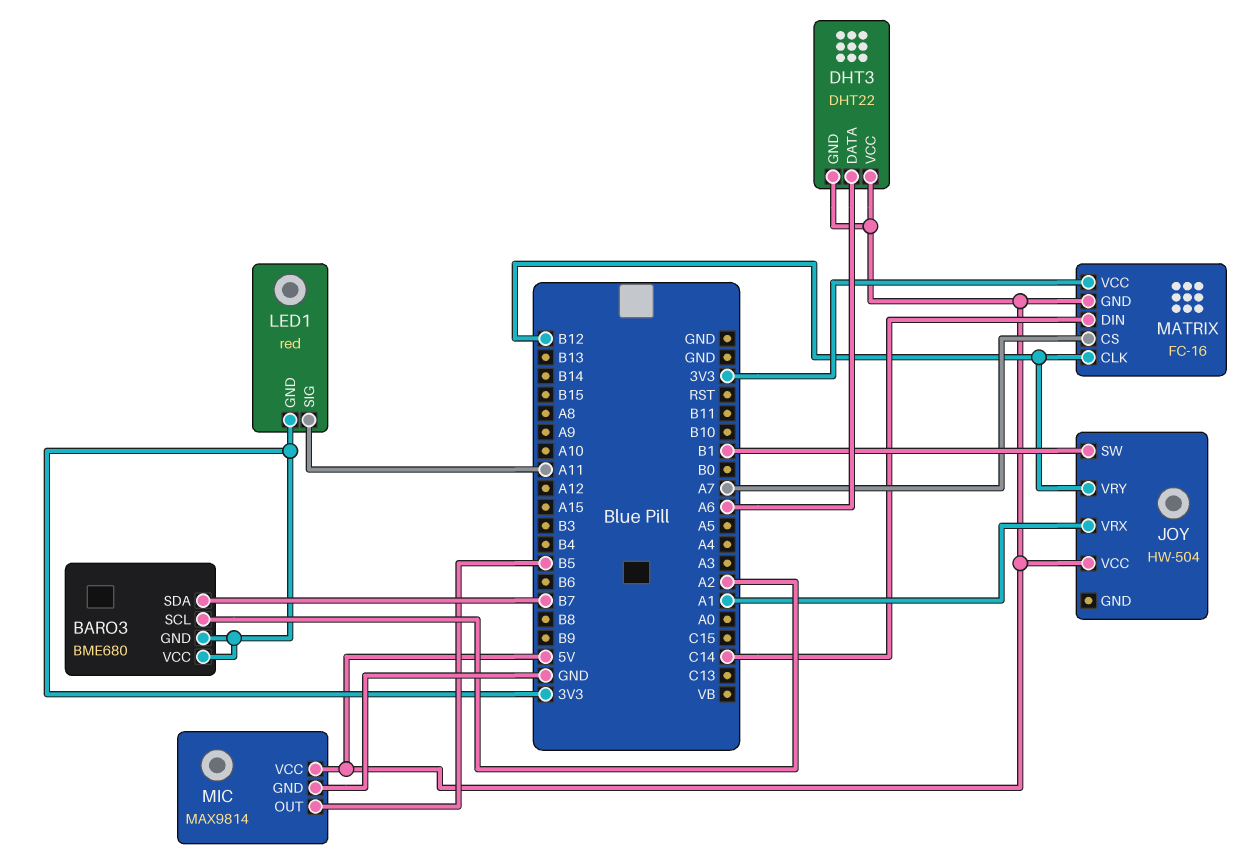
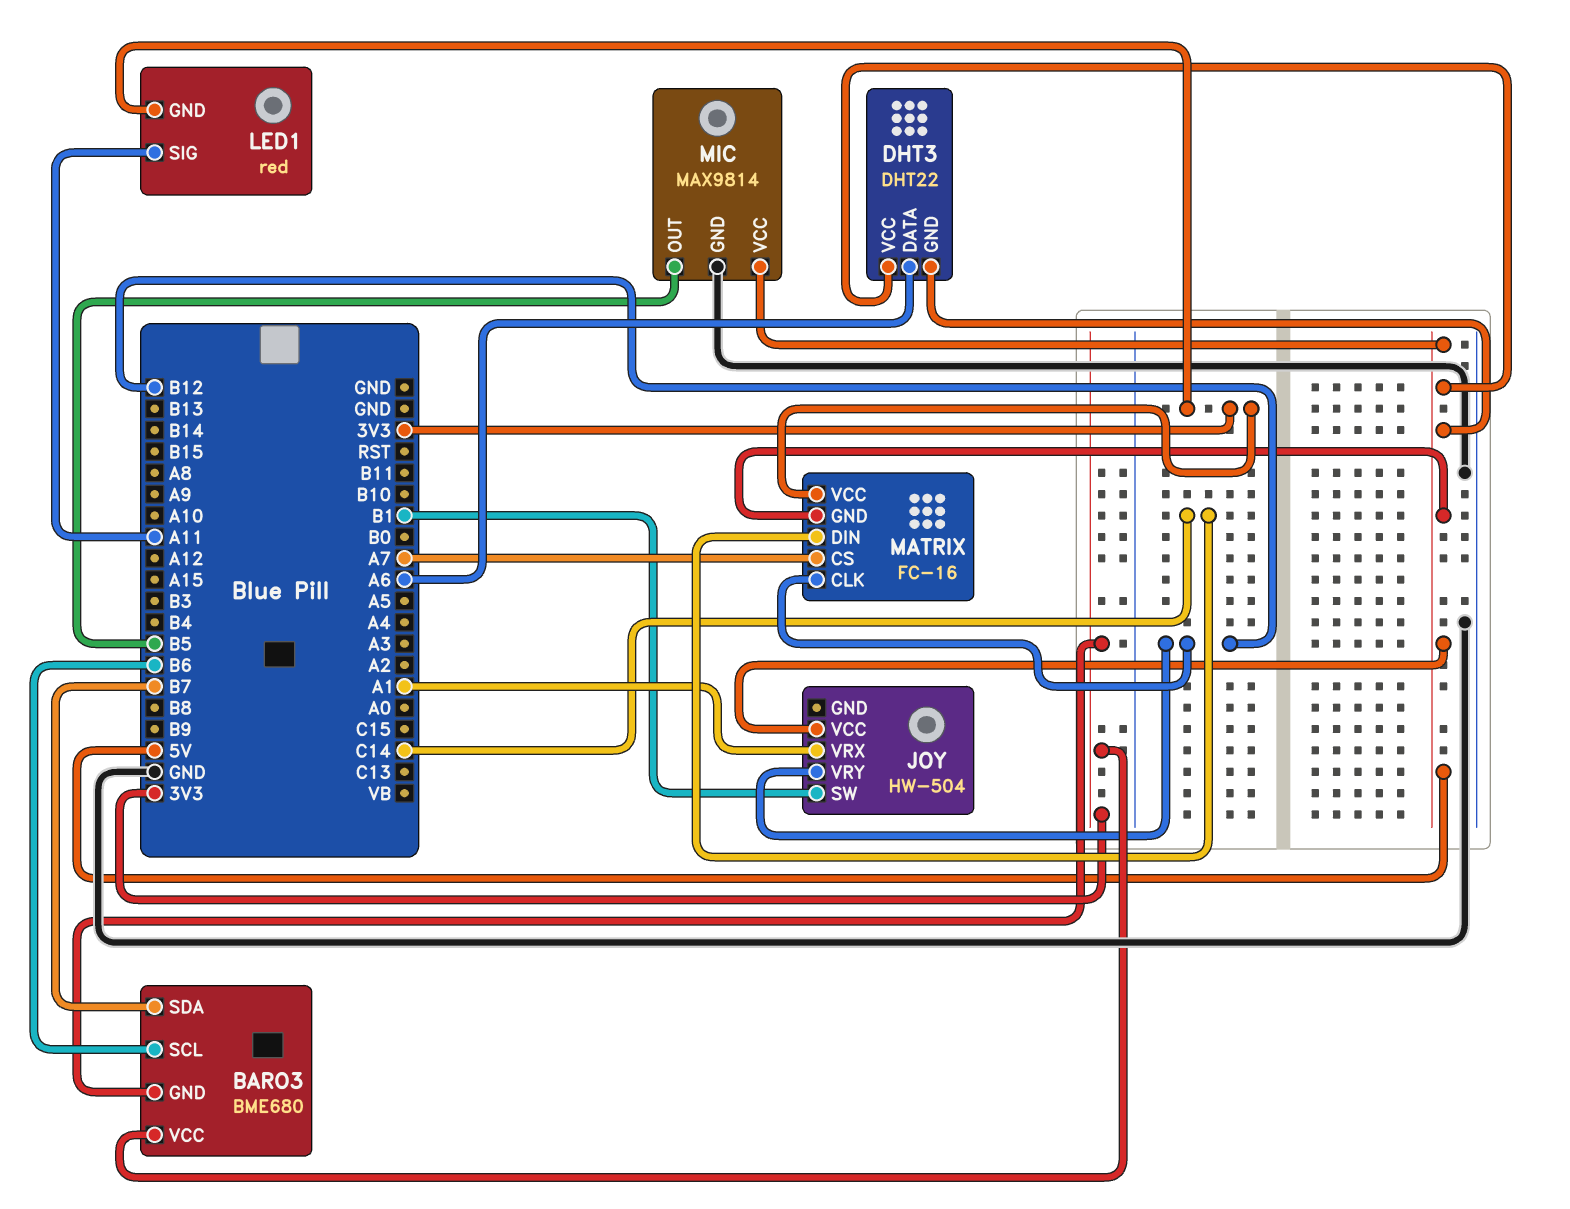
BARO3 pin SCL: A2 -> B6

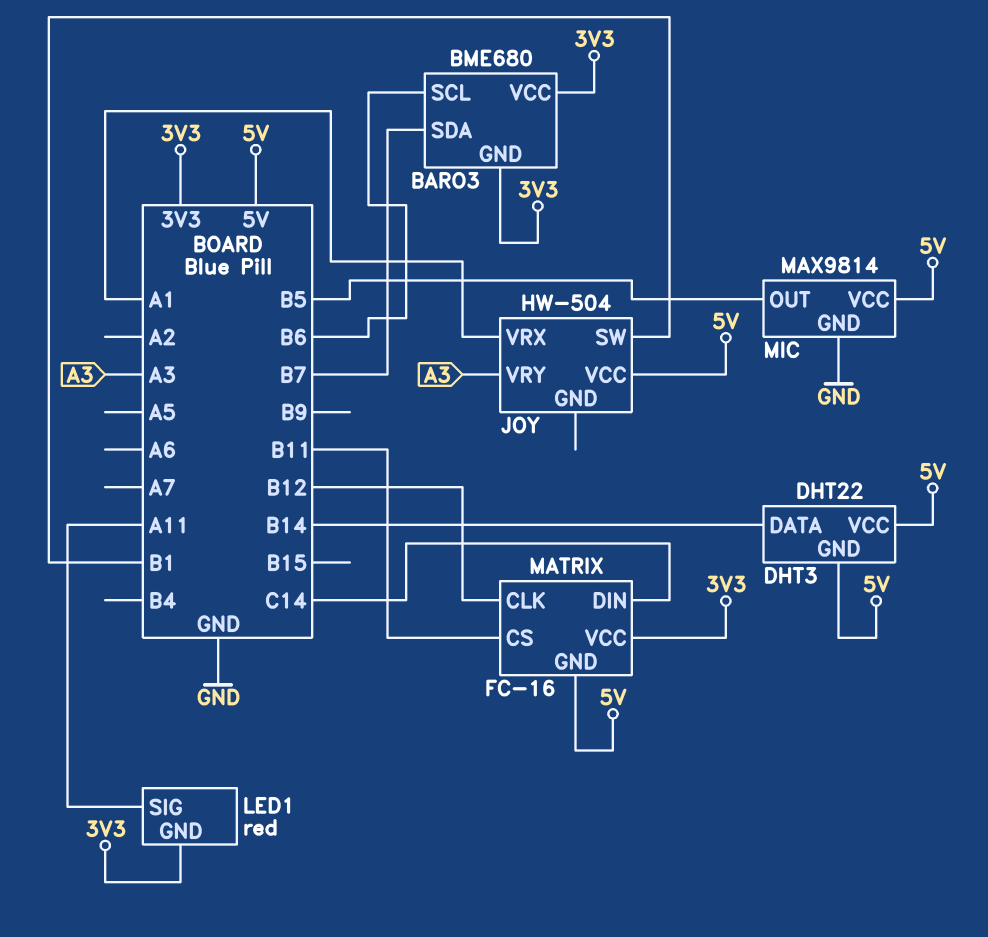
DHT3 pin DATA: A6 -> B14
JOY pin VRY: B12 -> A3
MATRIX pin CS: A7 -> B11

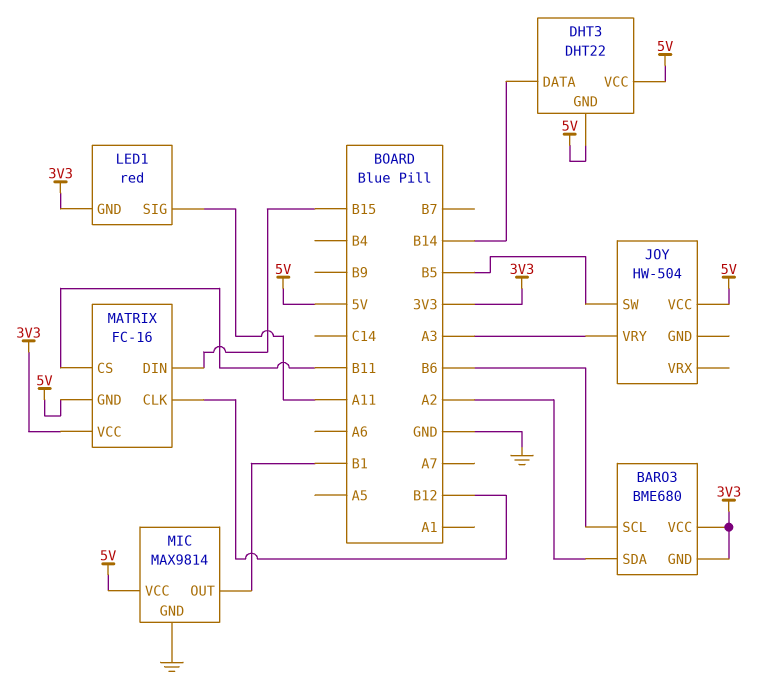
BARO3 pin SDA: B7 -> A2
JOY pin SW: B1 -> B5
JOY pin VRX: A1 -> none
MATRIX pin DIN: C14 -> B15
MIC pin OUT: B5 -> B1

